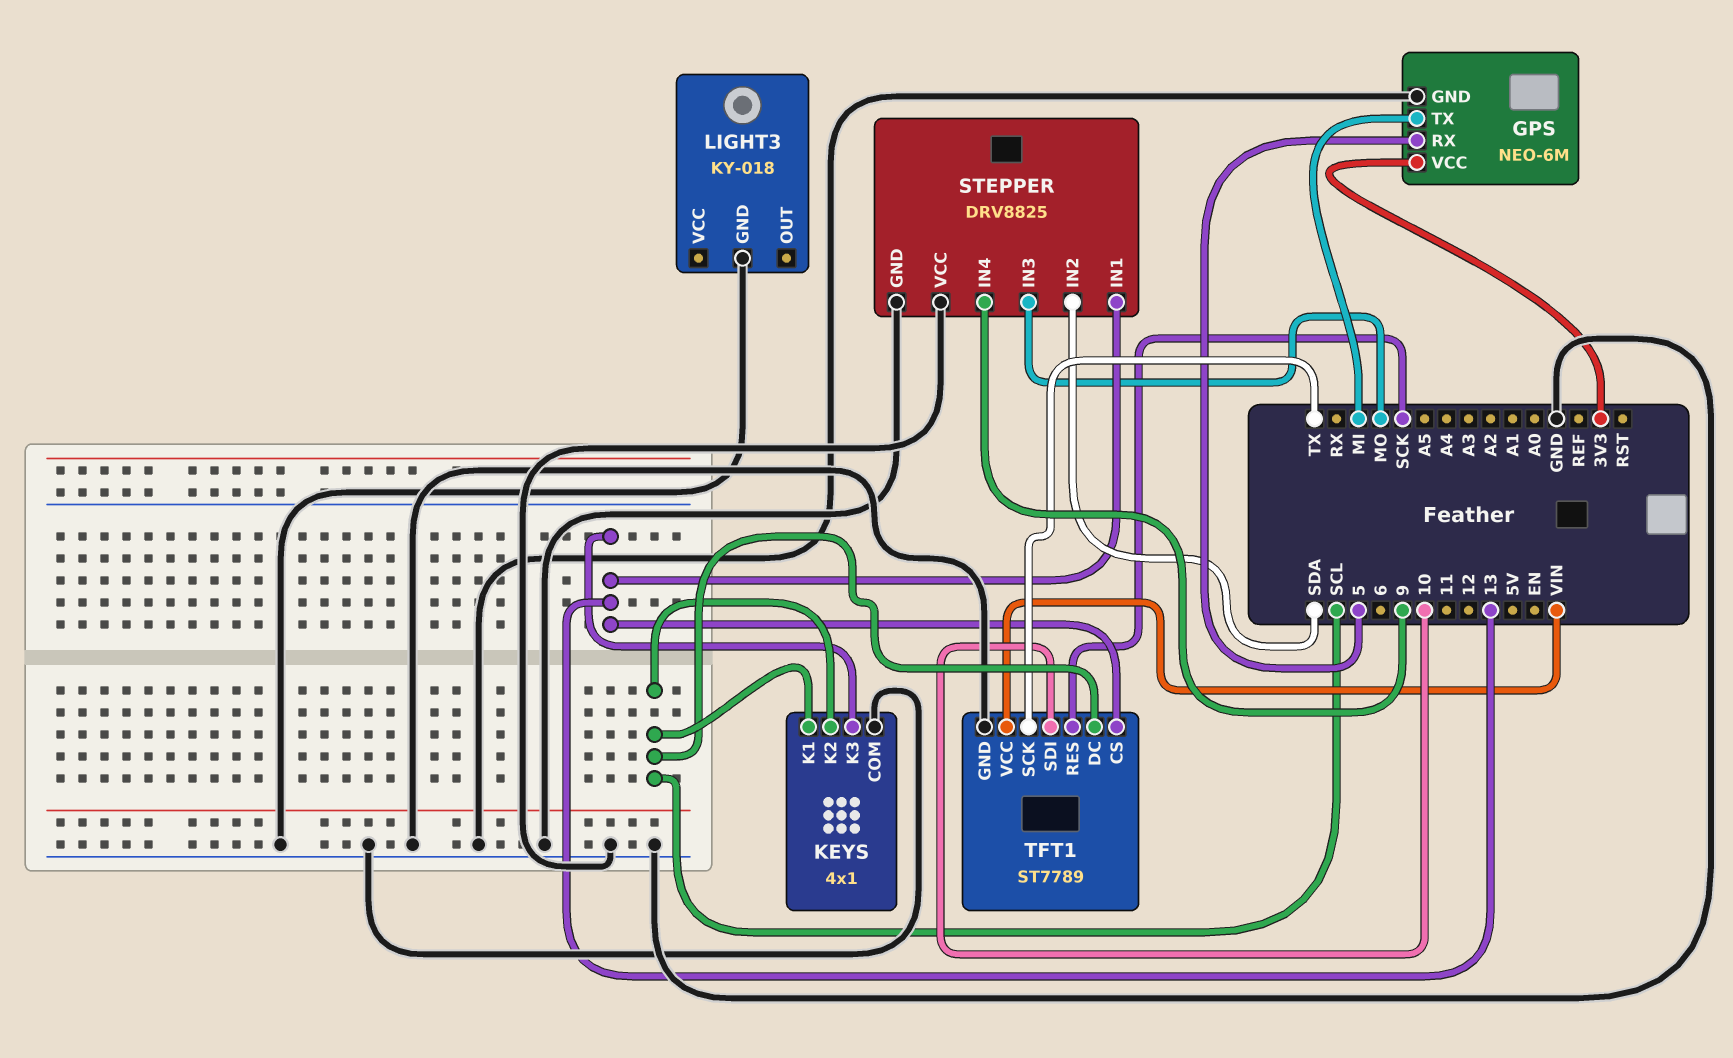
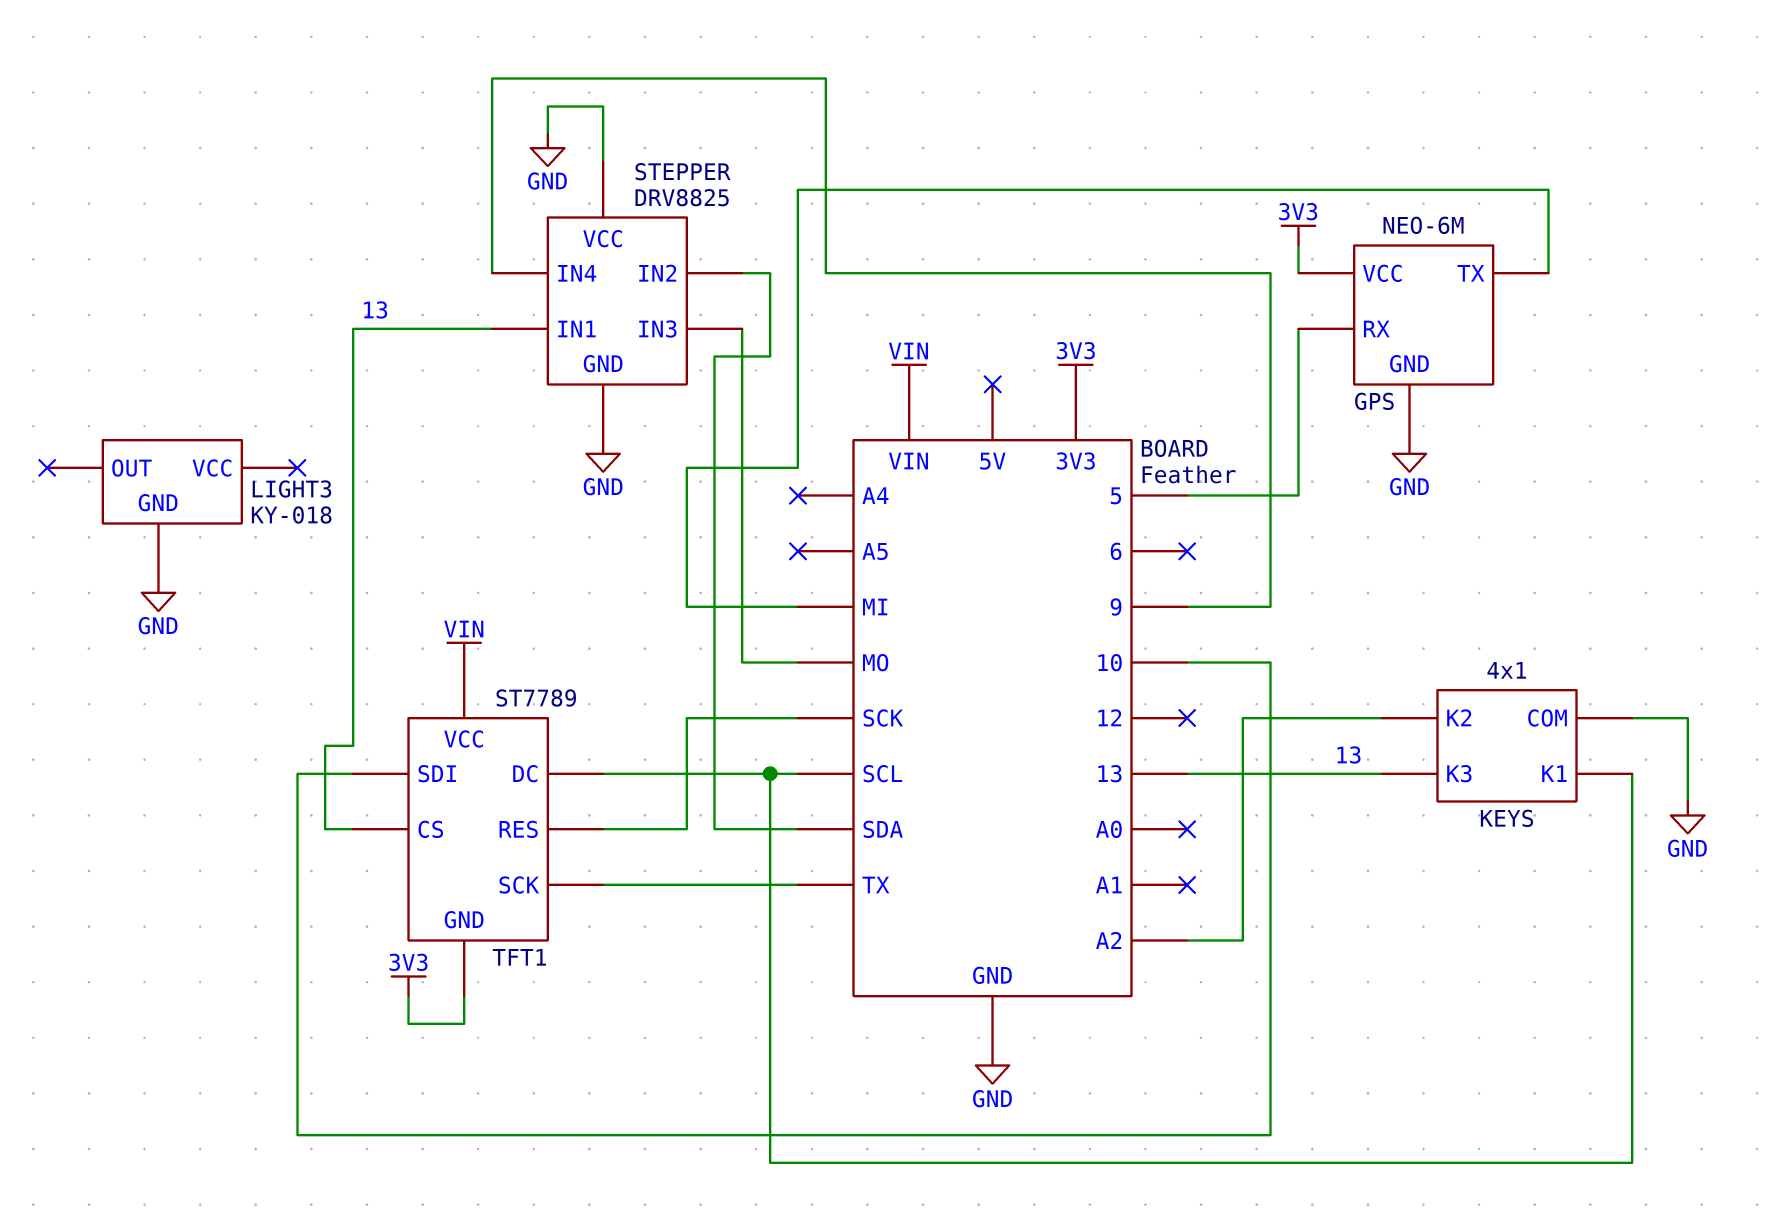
KEYS pin K2: SCL -> A2
TFT1 pin GND: GND -> 3V3

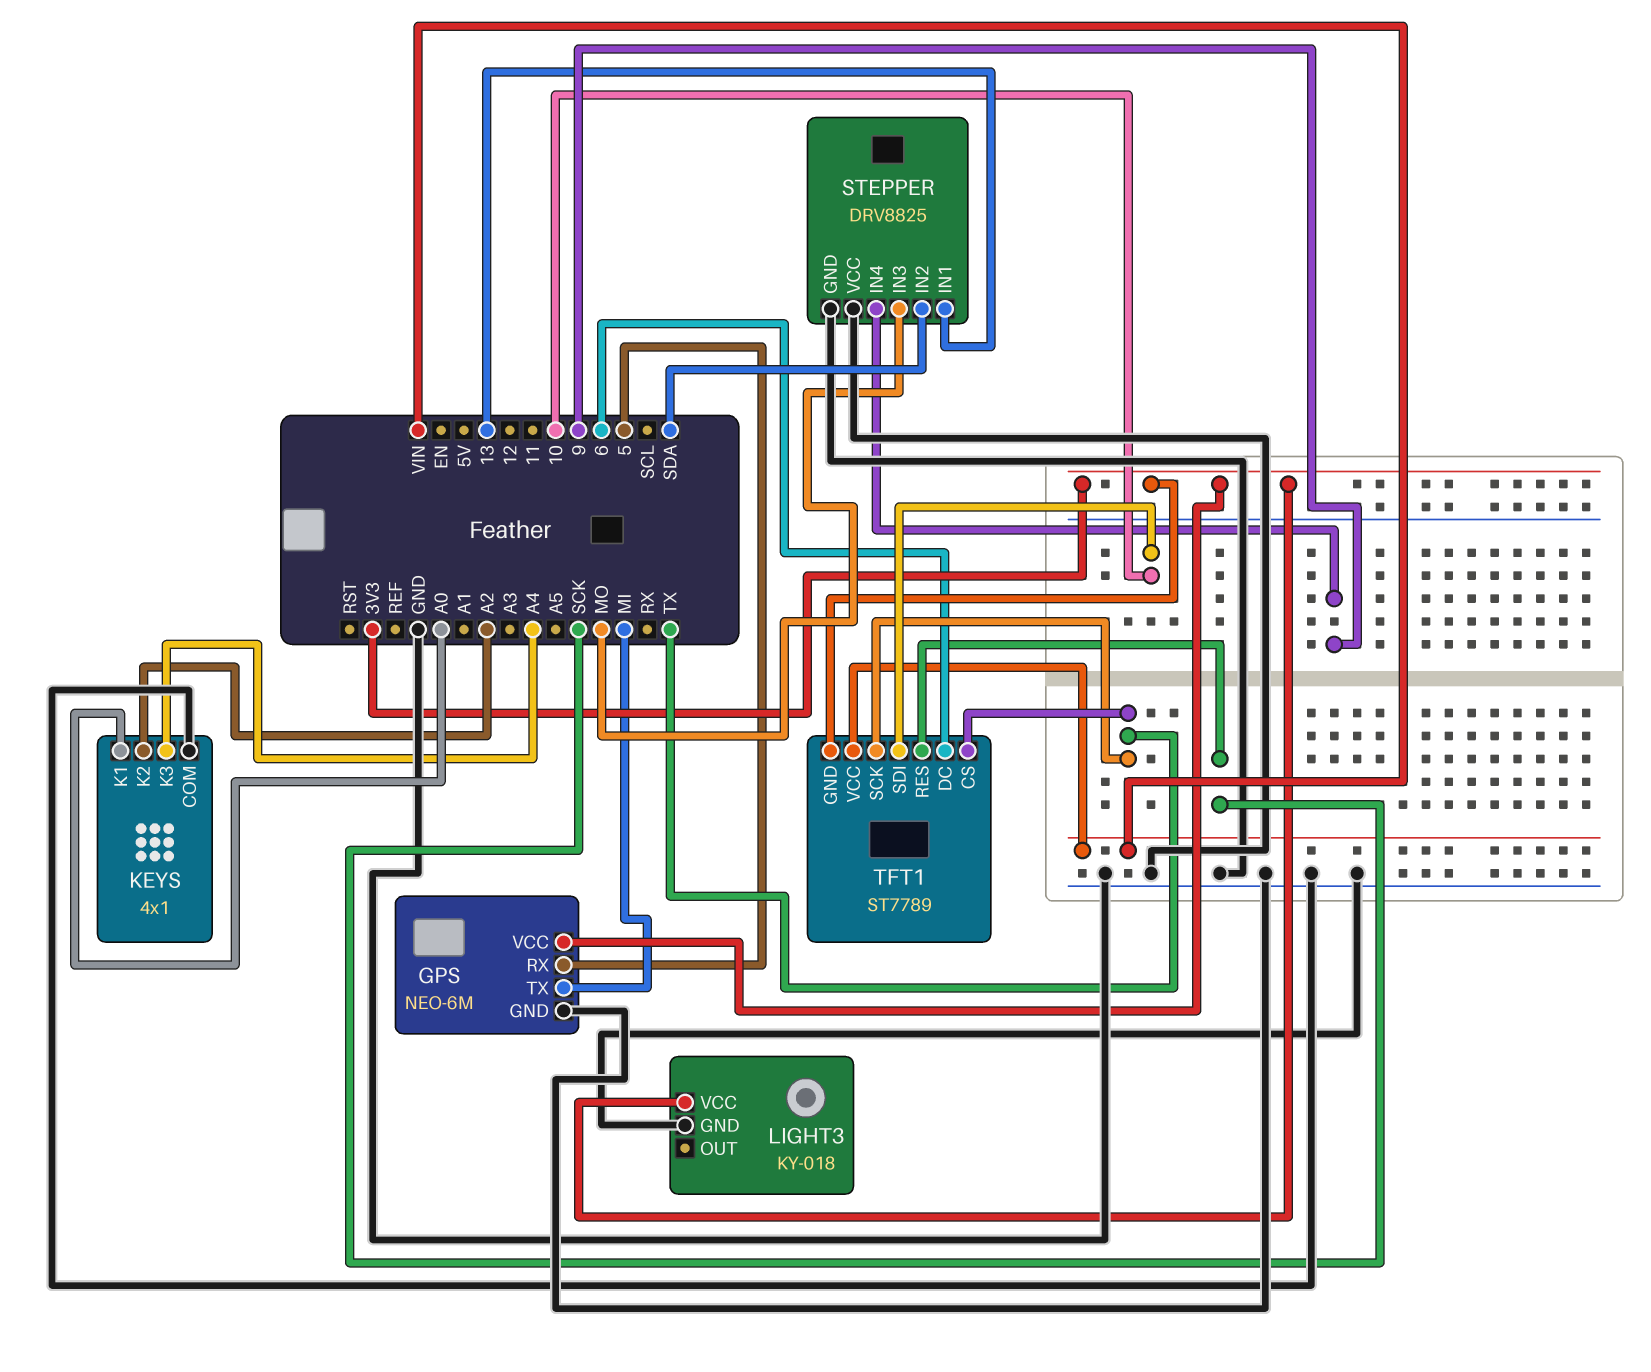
KEYS pin K1: SCL -> A0
KEYS pin K3: 13 -> A4
LIGHT3 pin VCC: none -> 3V3
TFT1 pin CS: 13 -> TX
TFT1 pin DC: SCL -> 6

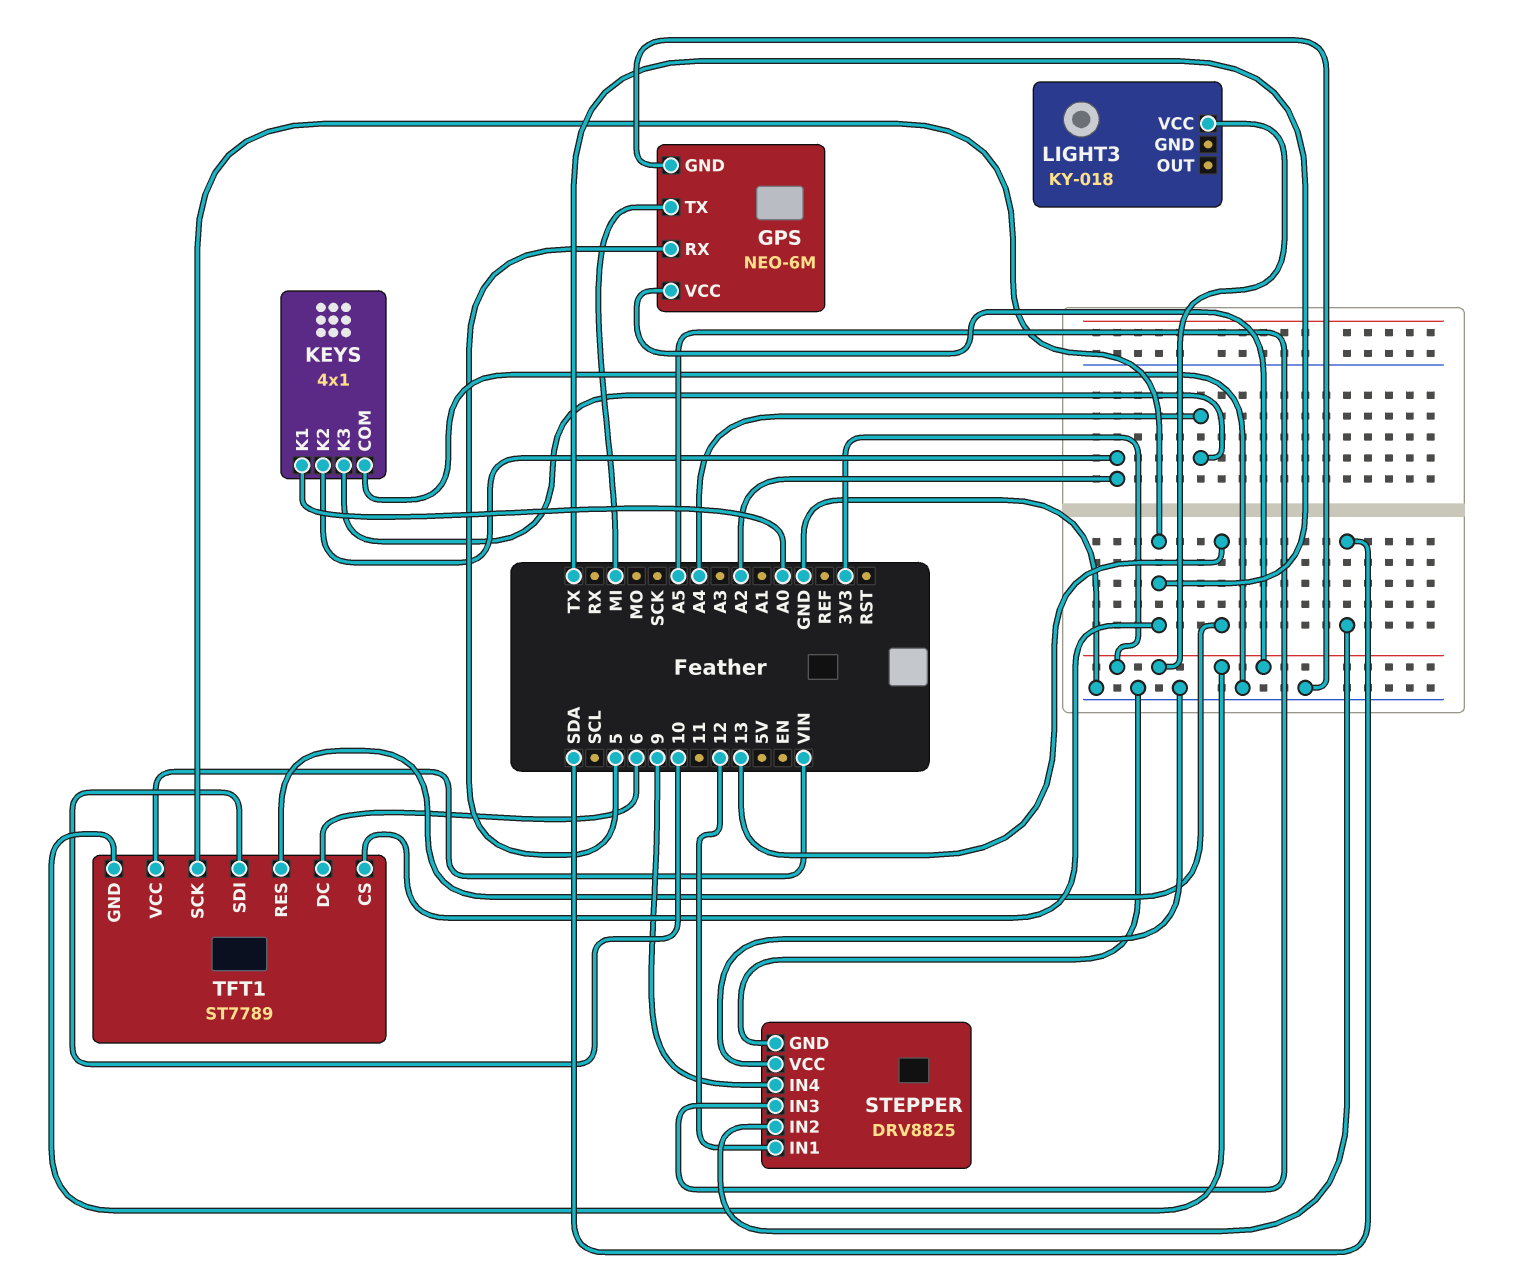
LIGHT3 pin GND: GND -> none
STEPPER pin IN1: 13 -> 12
STEPPER pin IN3: MO -> A5
TFT1 pin RES: SCK -> 13

